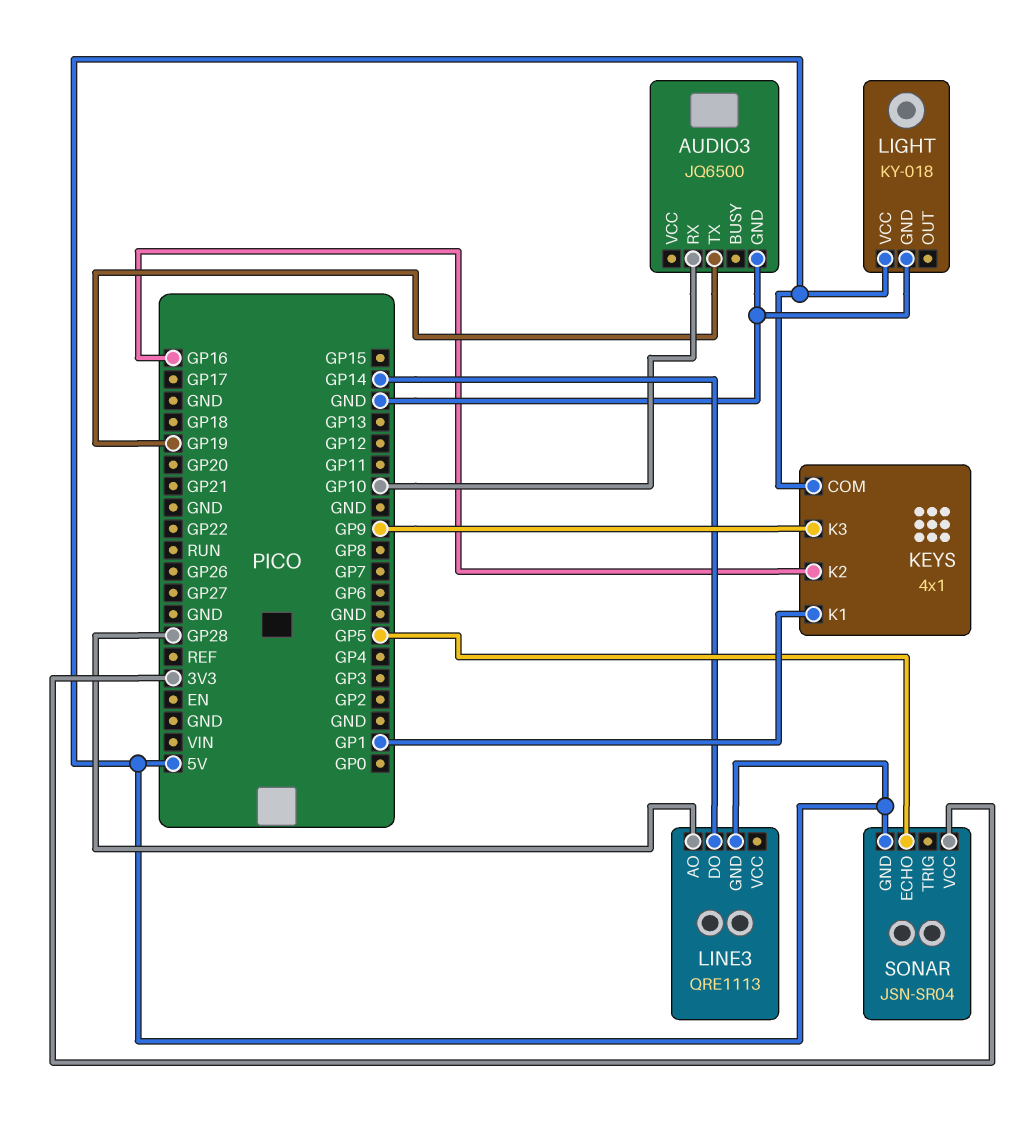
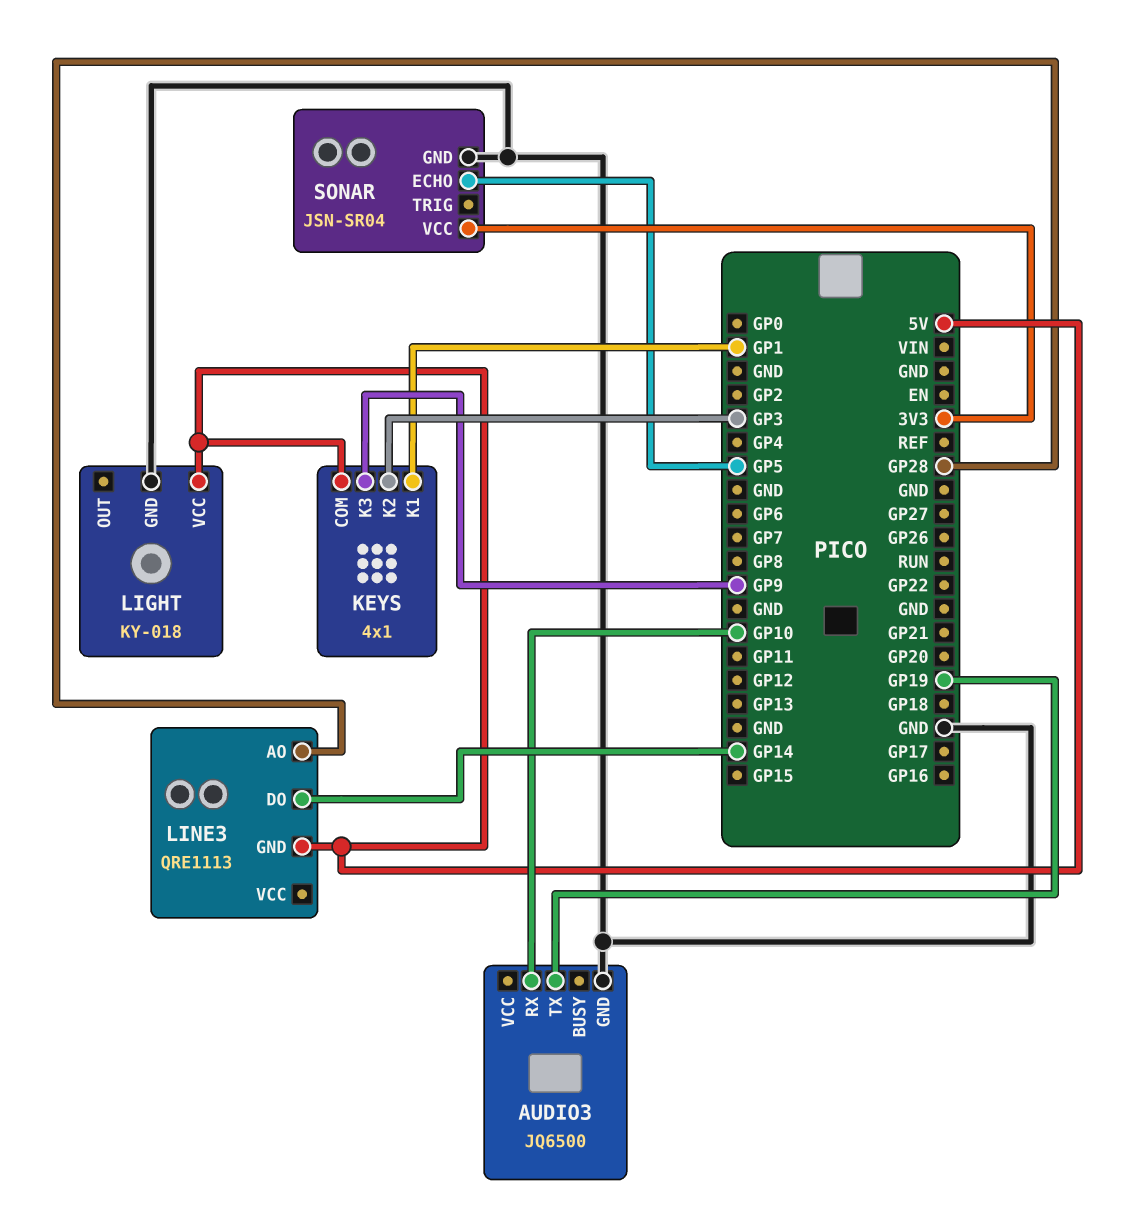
KEYS pin K2: GP16 -> GP3
SONAR pin GND: 5V -> GND

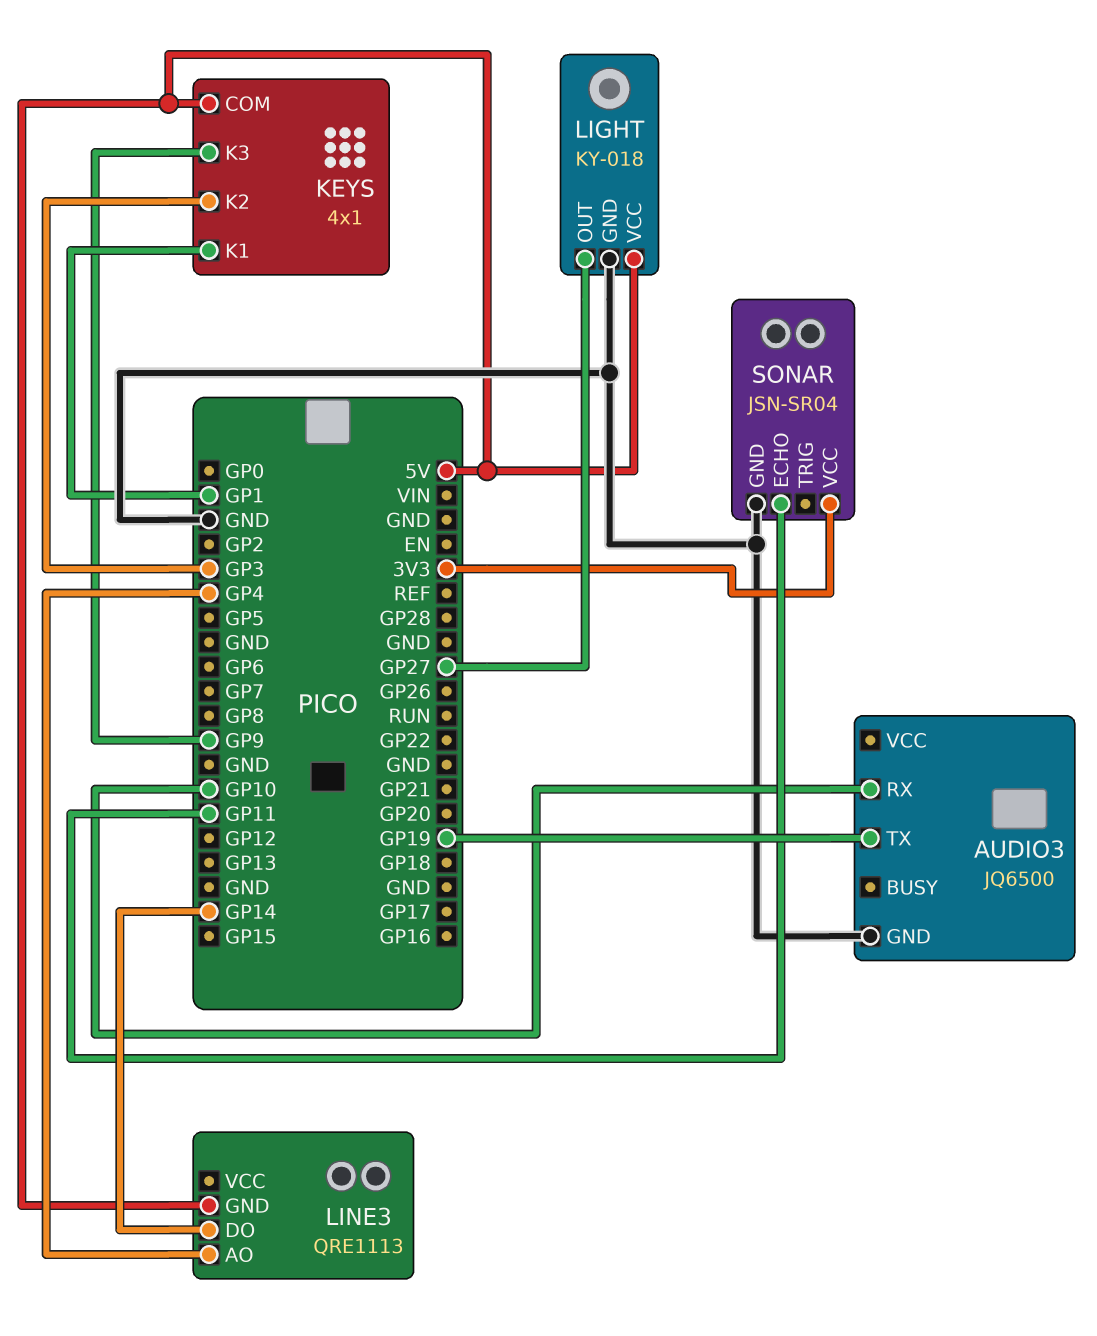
LIGHT pin OUT: none -> GP27
LINE3 pin AO: GP28 -> GP4
SONAR pin ECHO: GP5 -> GP11

